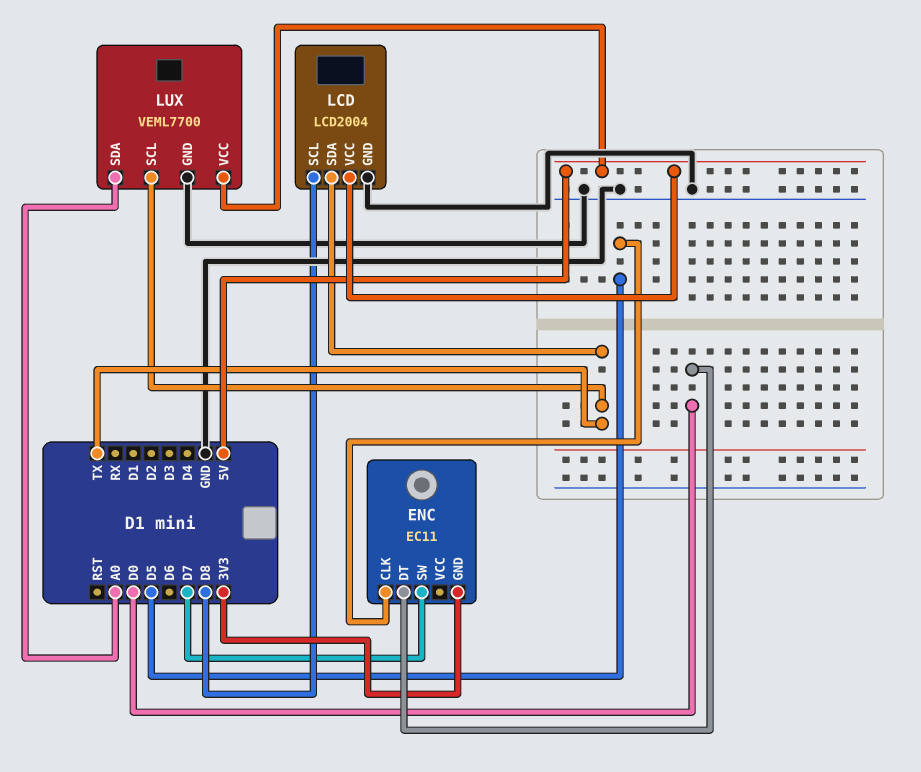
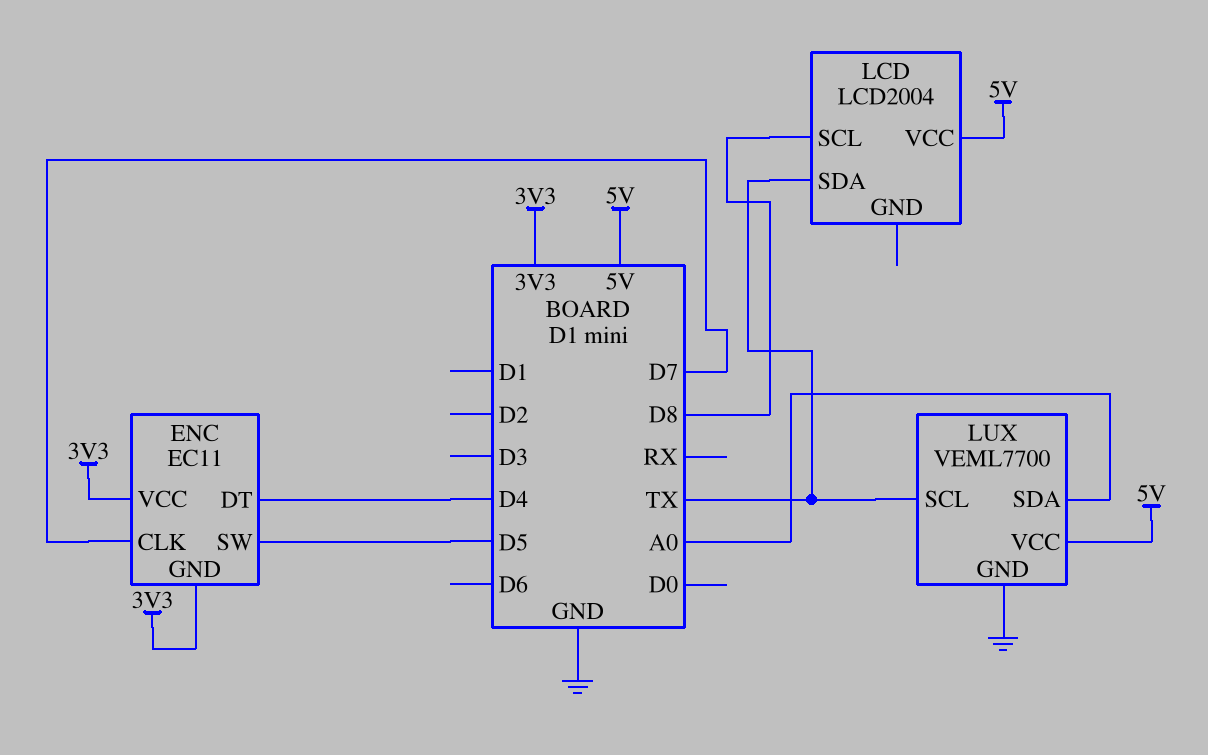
ENC pin CLK: D5 -> D7
ENC pin DT: D0 -> D4
ENC pin SW: D7 -> D5
ENC pin VCC: none -> 3V3
LCD pin GND: GND -> none

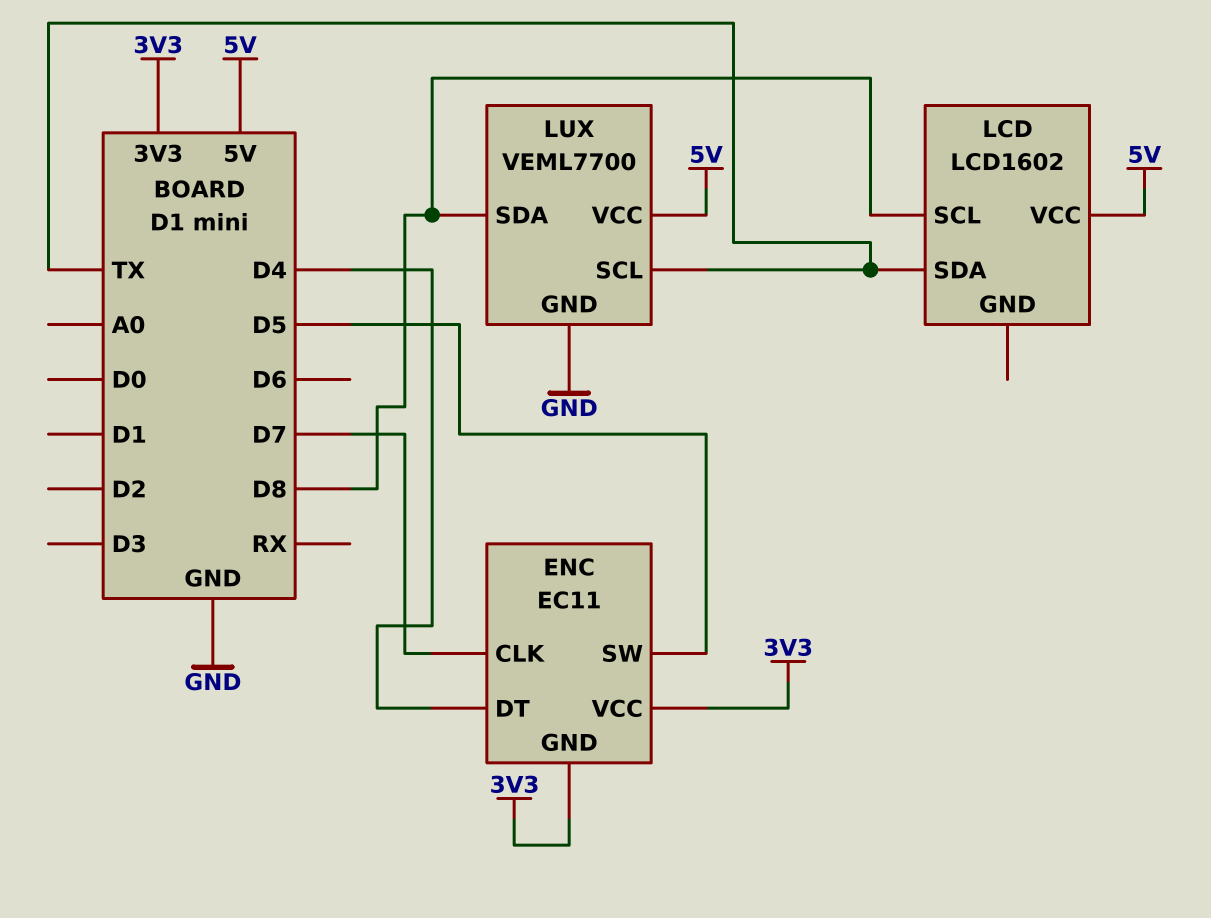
LCD: LCD2004 -> LCD1602
LUX pin SDA: A0 -> D8

